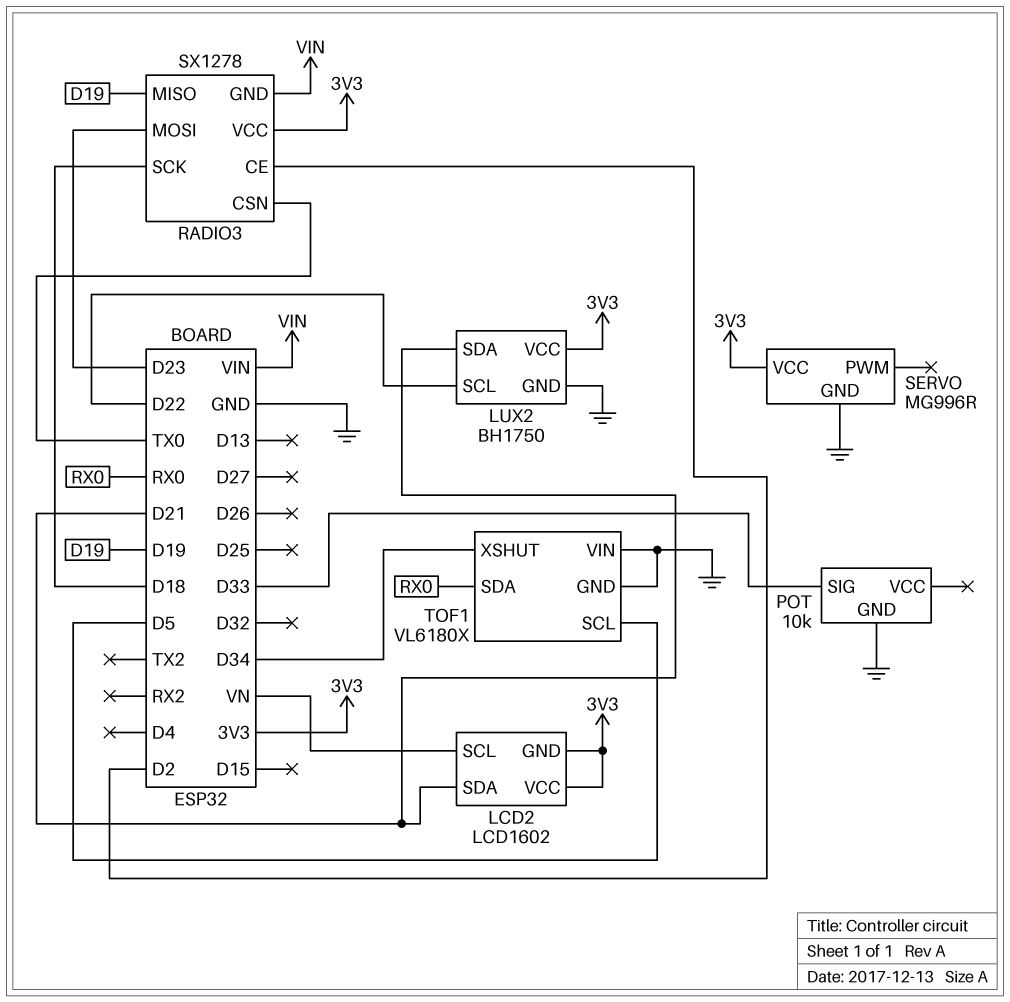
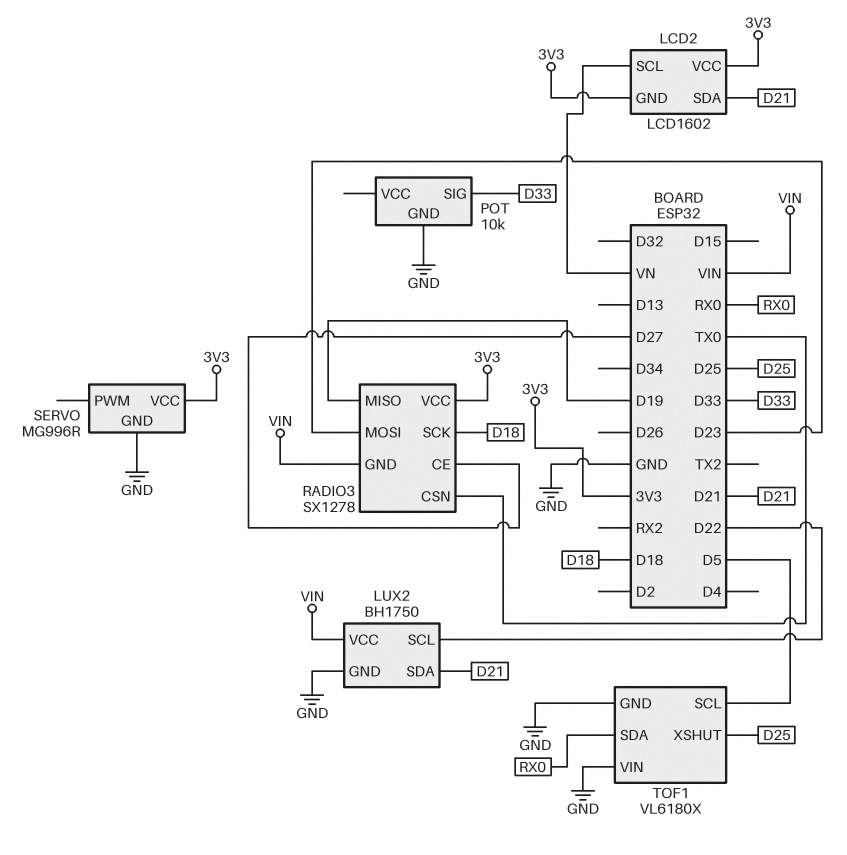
LUX2 pin VCC: 3V3 -> VIN
RADIO3 pin CE: D2 -> D27
TOF1 pin XSHUT: D34 -> D25

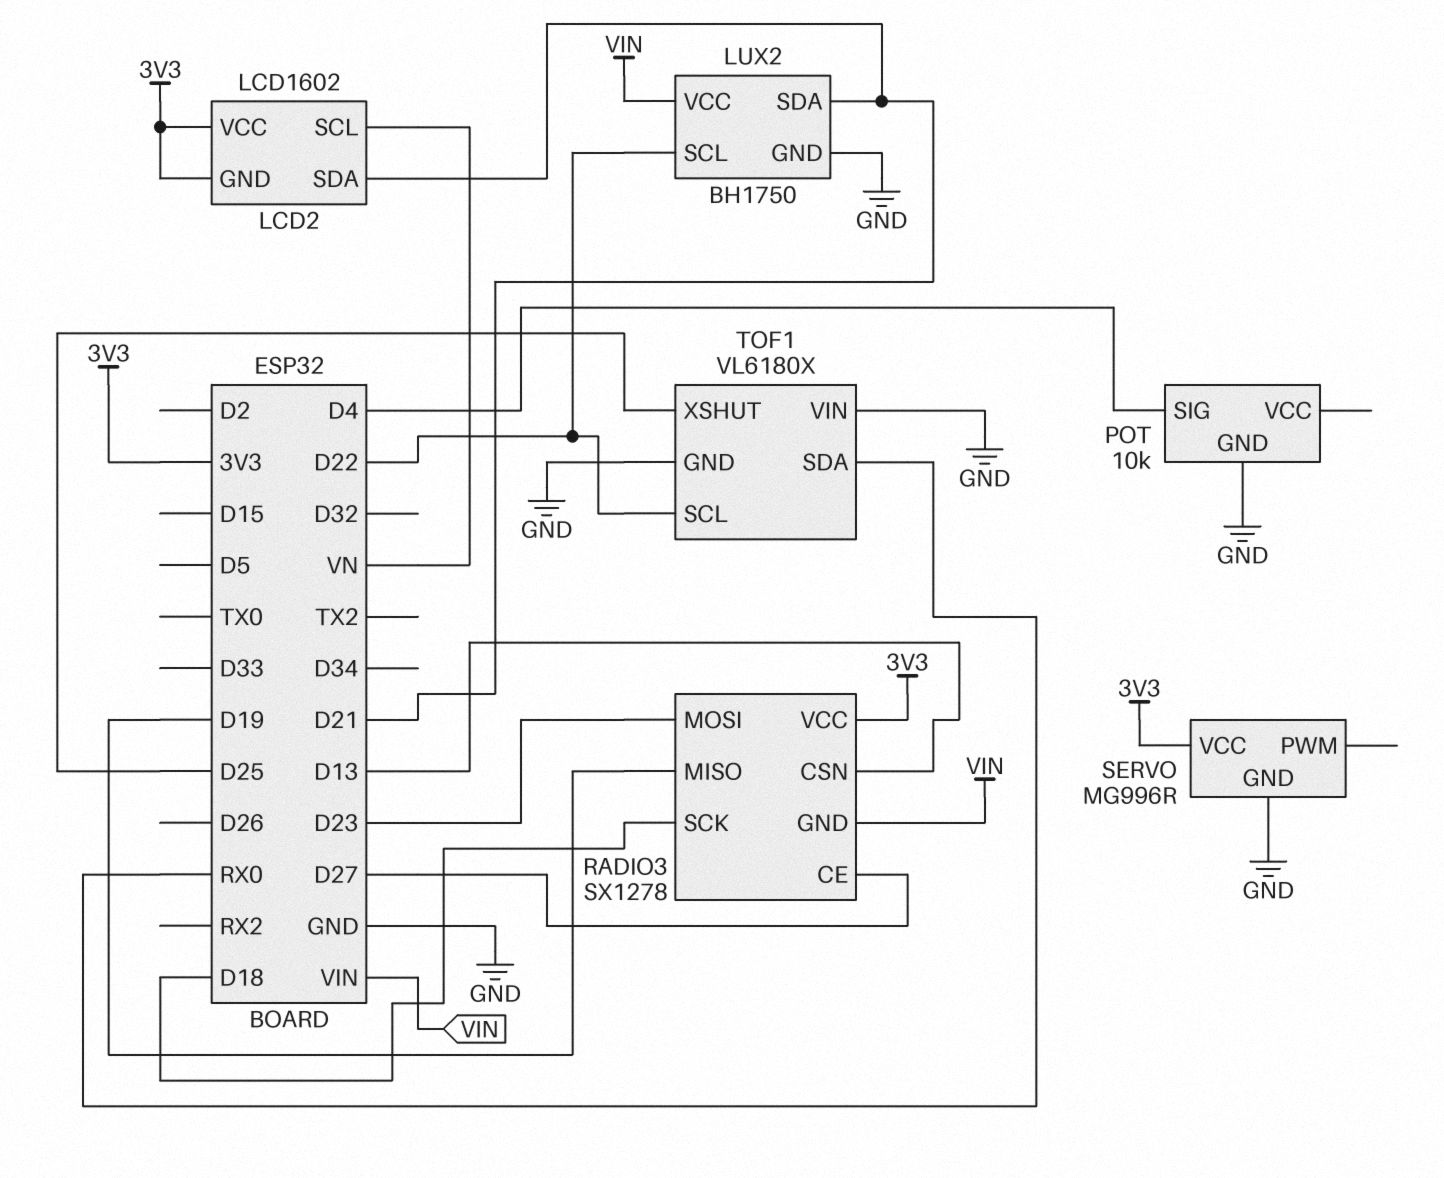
POT pin SIG: D33 -> D4
RADIO3 pin CSN: TX0 -> D13
TOF1 pin SCL: D5 -> D22

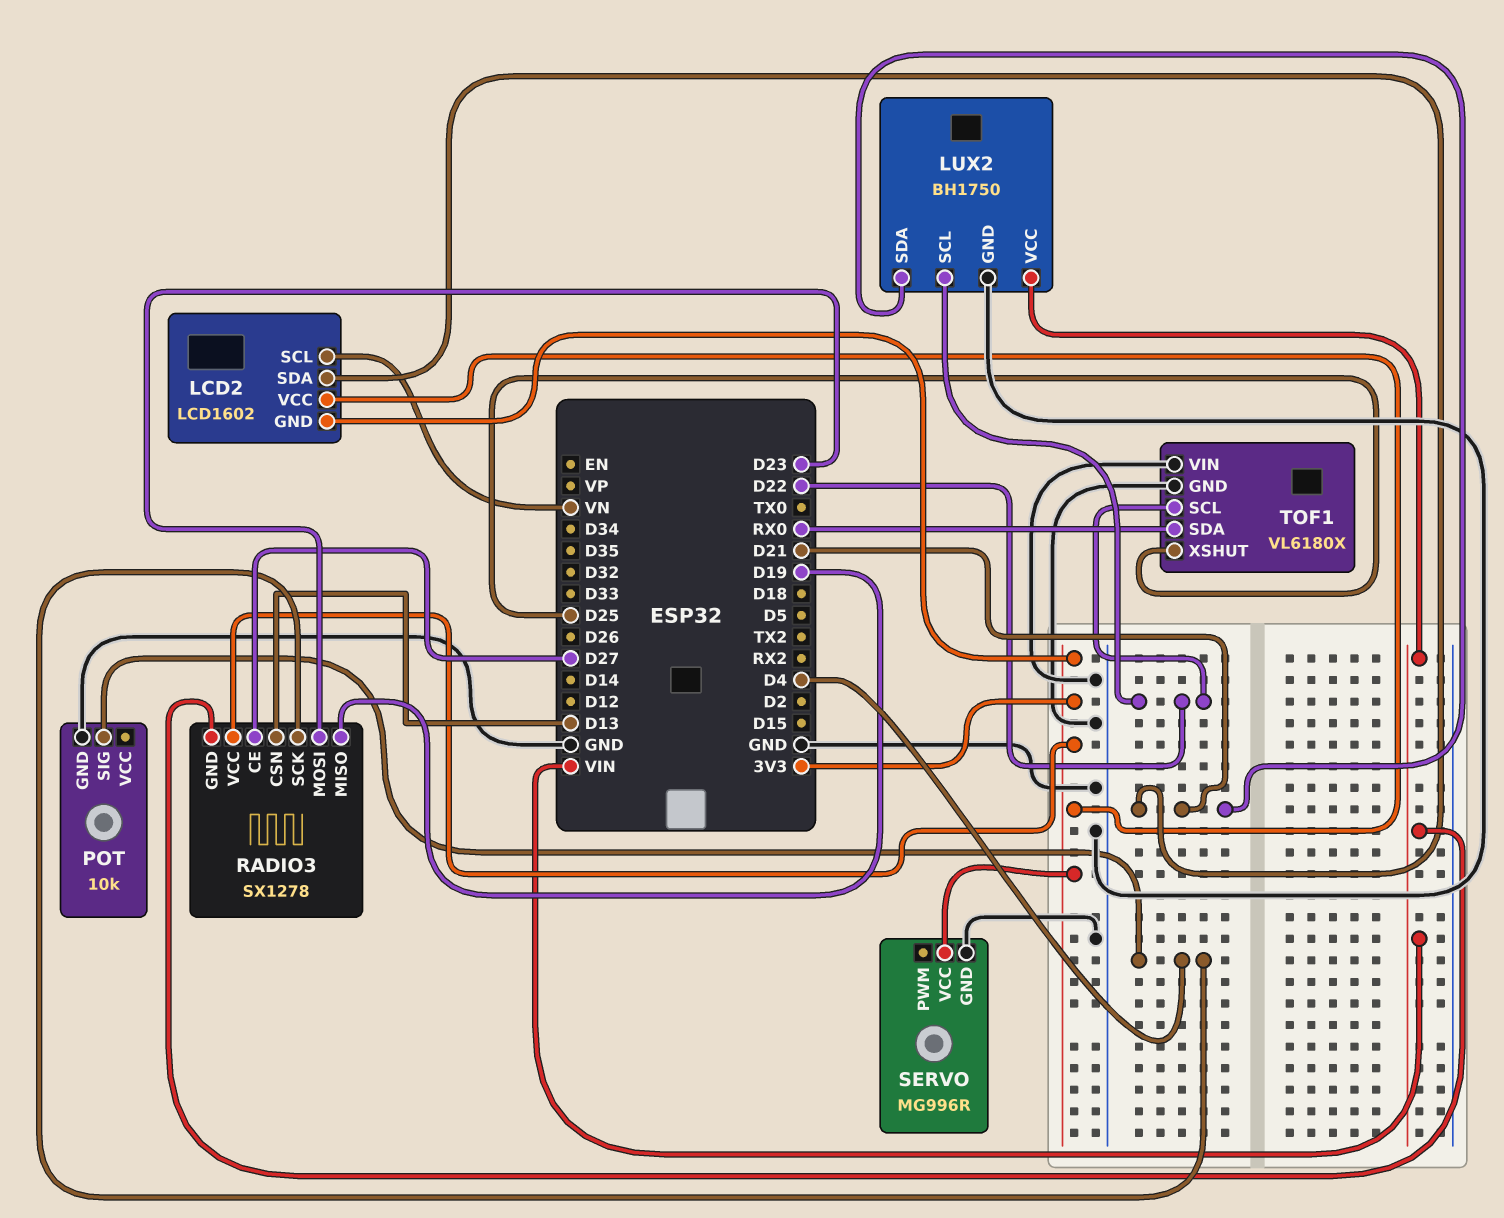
RADIO3 pin SCK: D18 -> D4

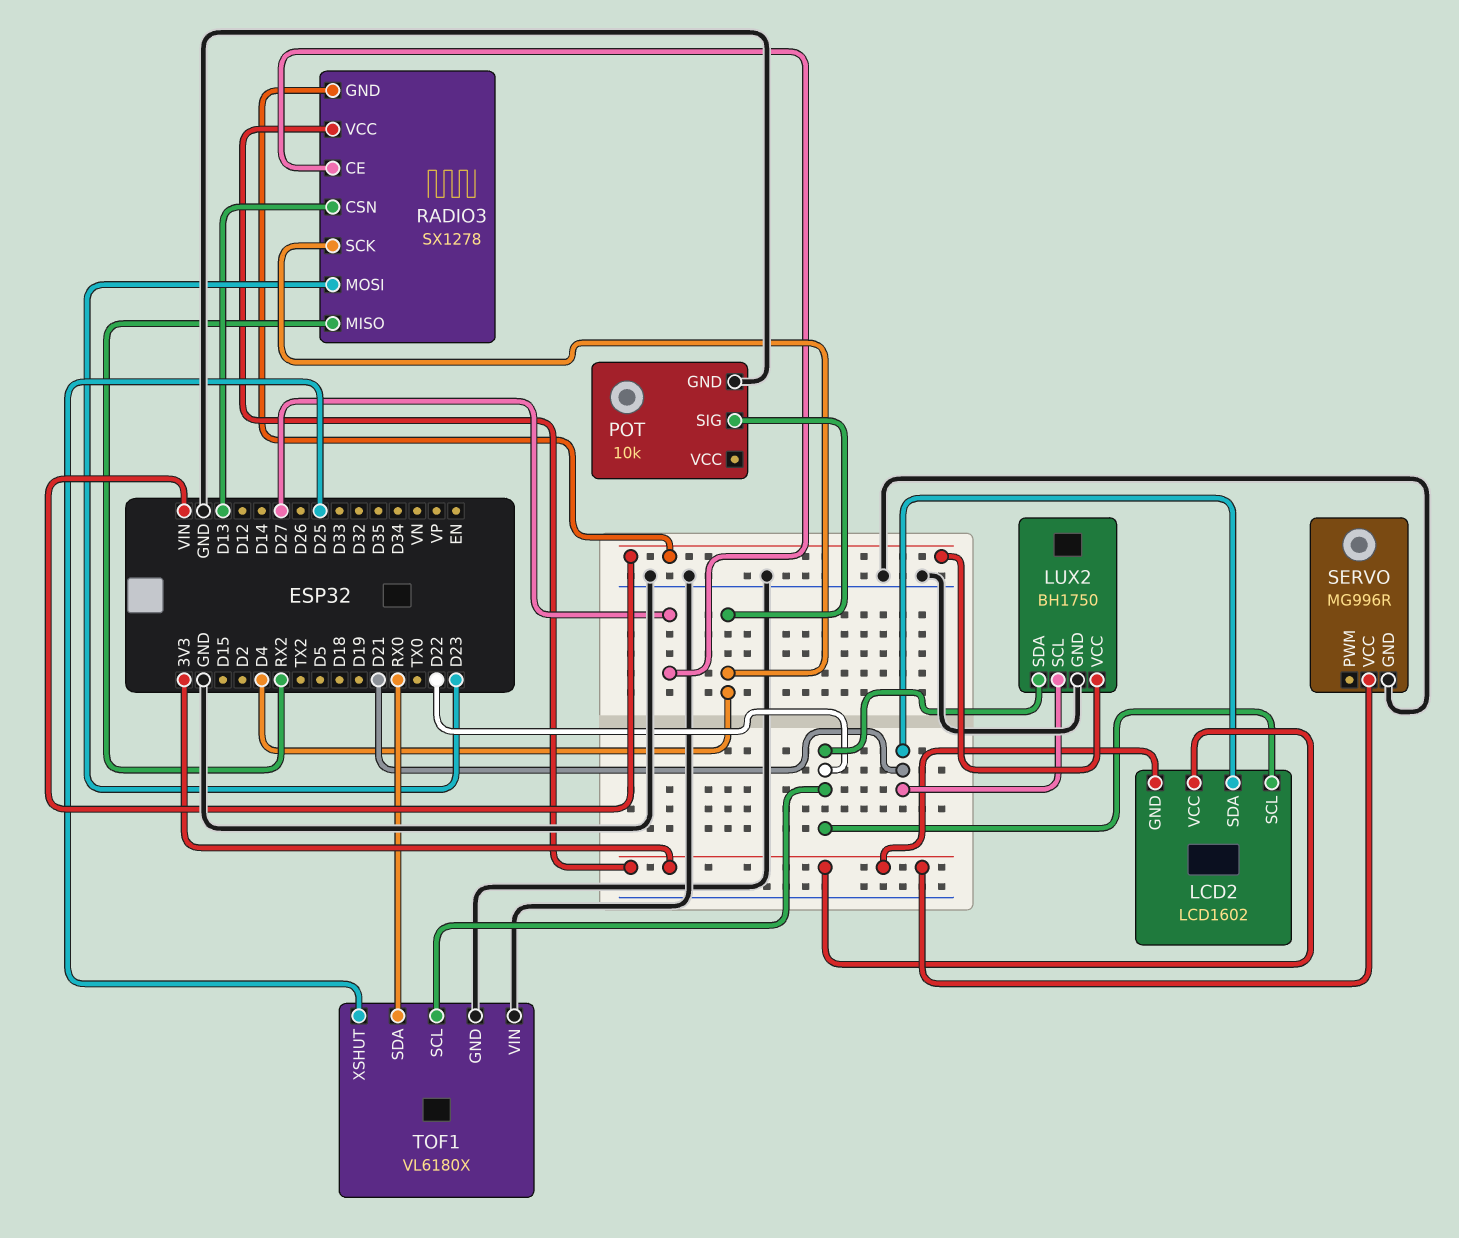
LCD2 pin SCL: VN -> D22
LUX2 pin SCL: D22 -> D21
LUX2 pin SDA: D21 -> D22
RADIO3 pin MISO: D19 -> RX2

